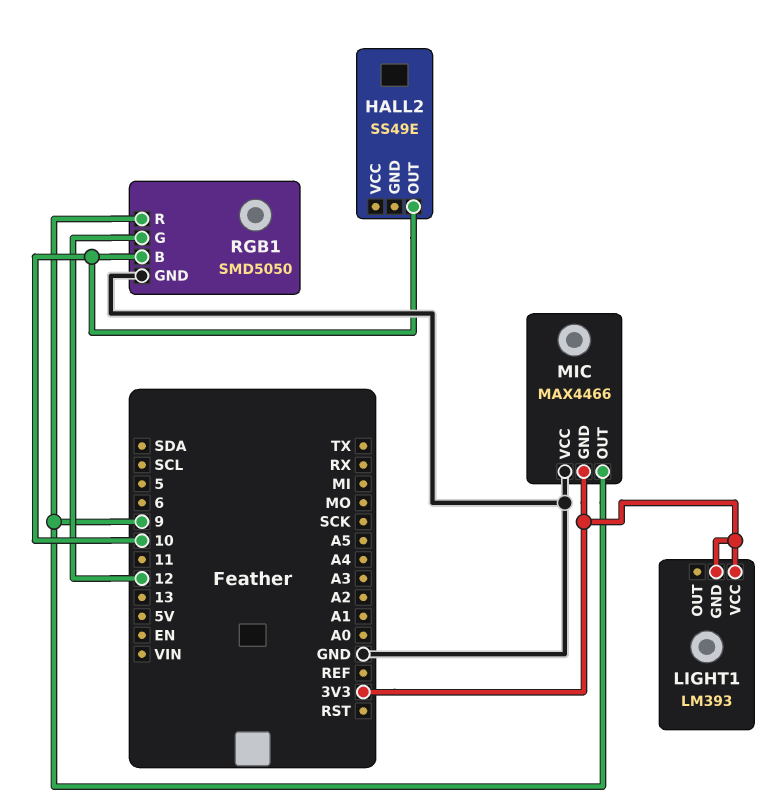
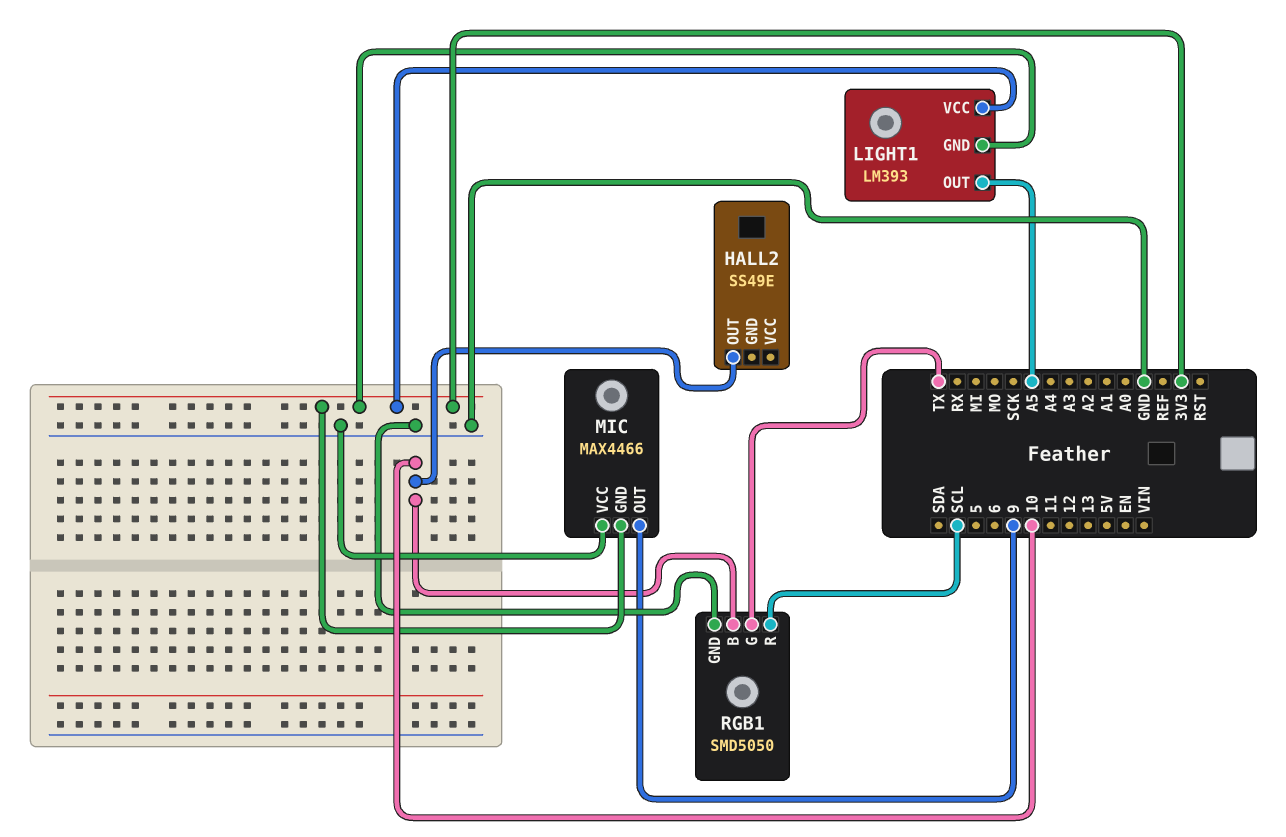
LIGHT1 pin OUT: none -> A5
RGB1 pin G: 12 -> TX
RGB1 pin R: 9 -> SCL

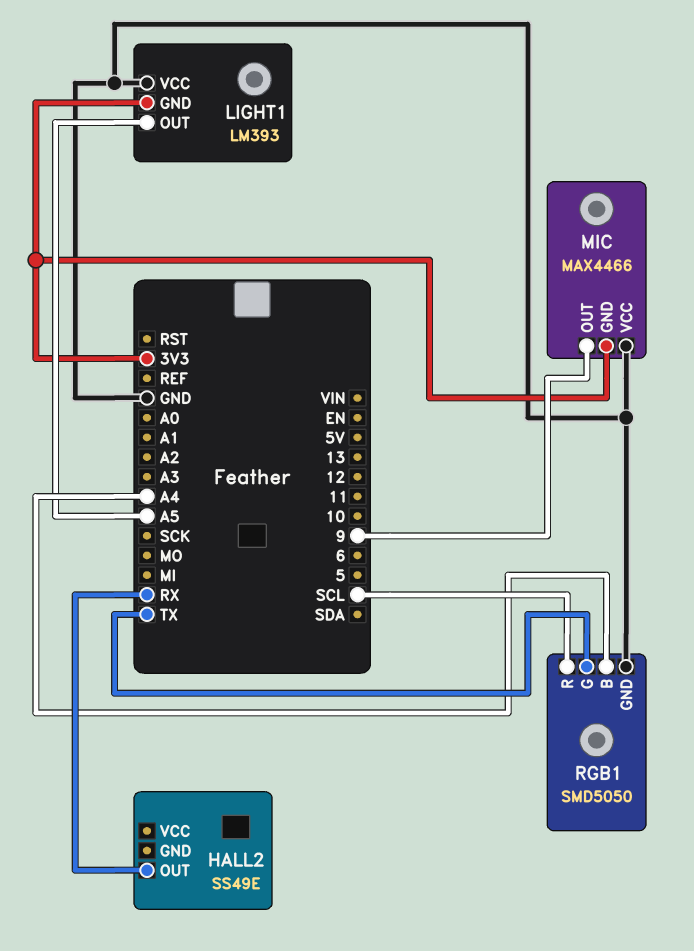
HALL2 pin OUT: 10 -> RX
LIGHT1 pin VCC: 3V3 -> GND
RGB1 pin B: 10 -> A4

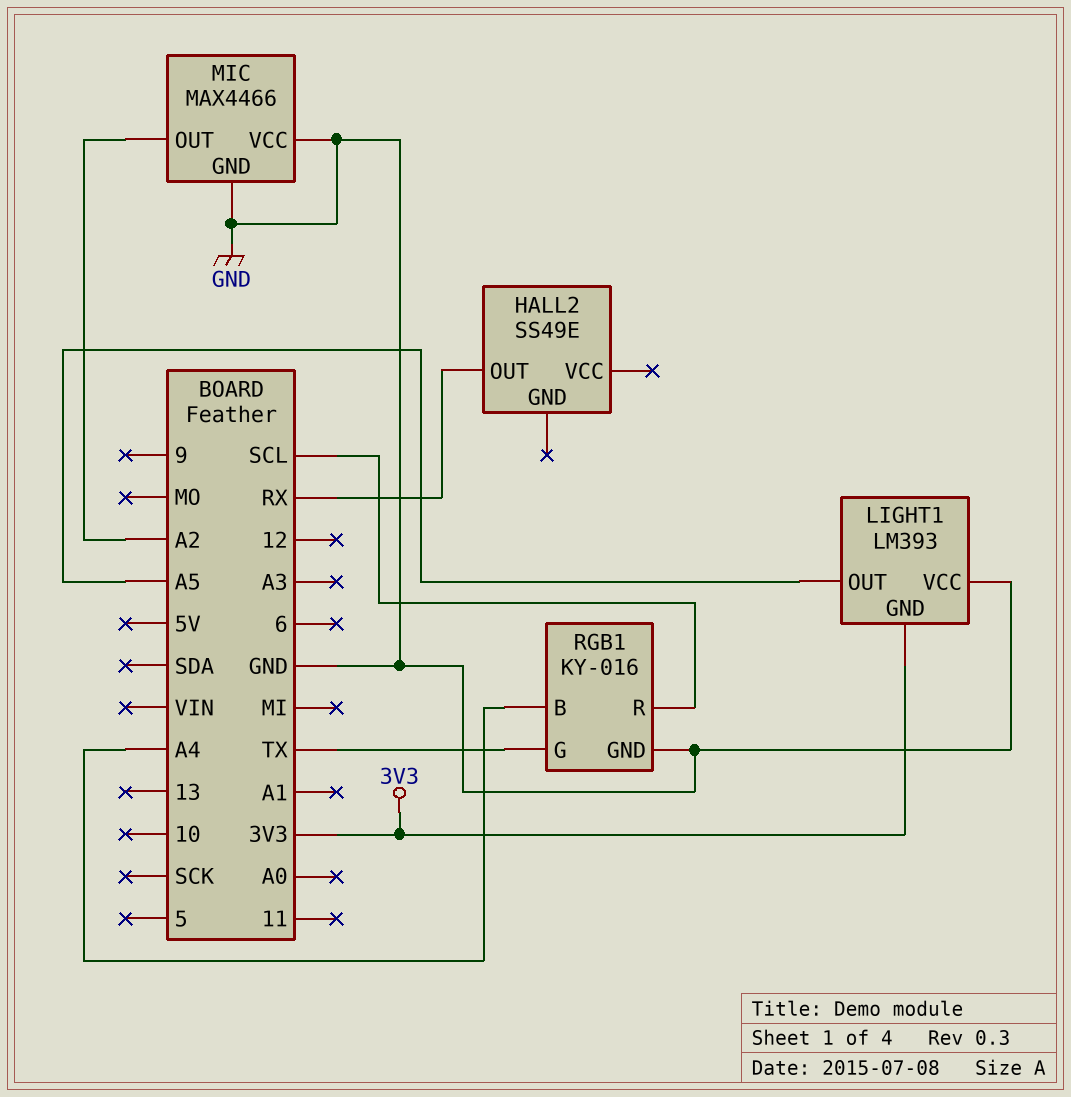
MIC pin GND: 3V3 -> GND
MIC pin OUT: 9 -> A2
RGB1: SMD5050 -> KY-016

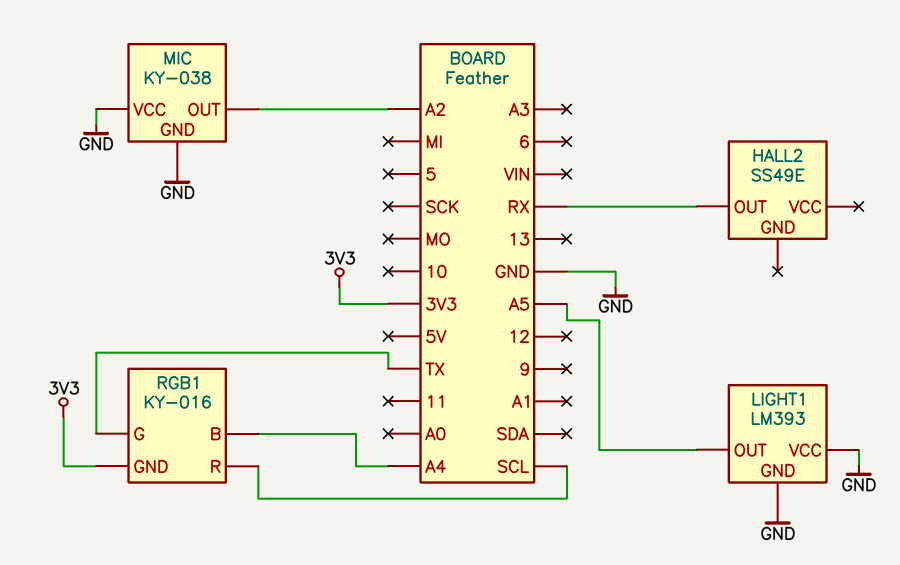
LIGHT1 pin GND: 3V3 -> GND
MIC: MAX4466 -> KY-038
RGB1 pin GND: GND -> 3V3

